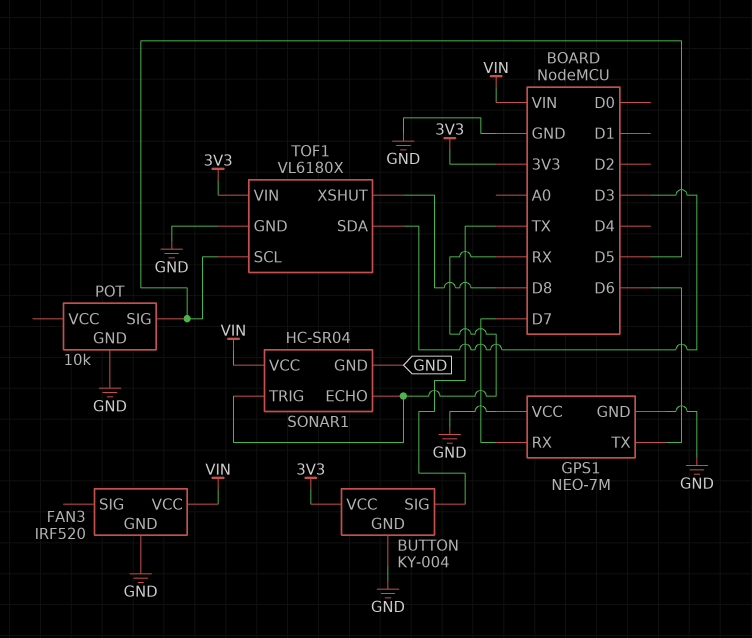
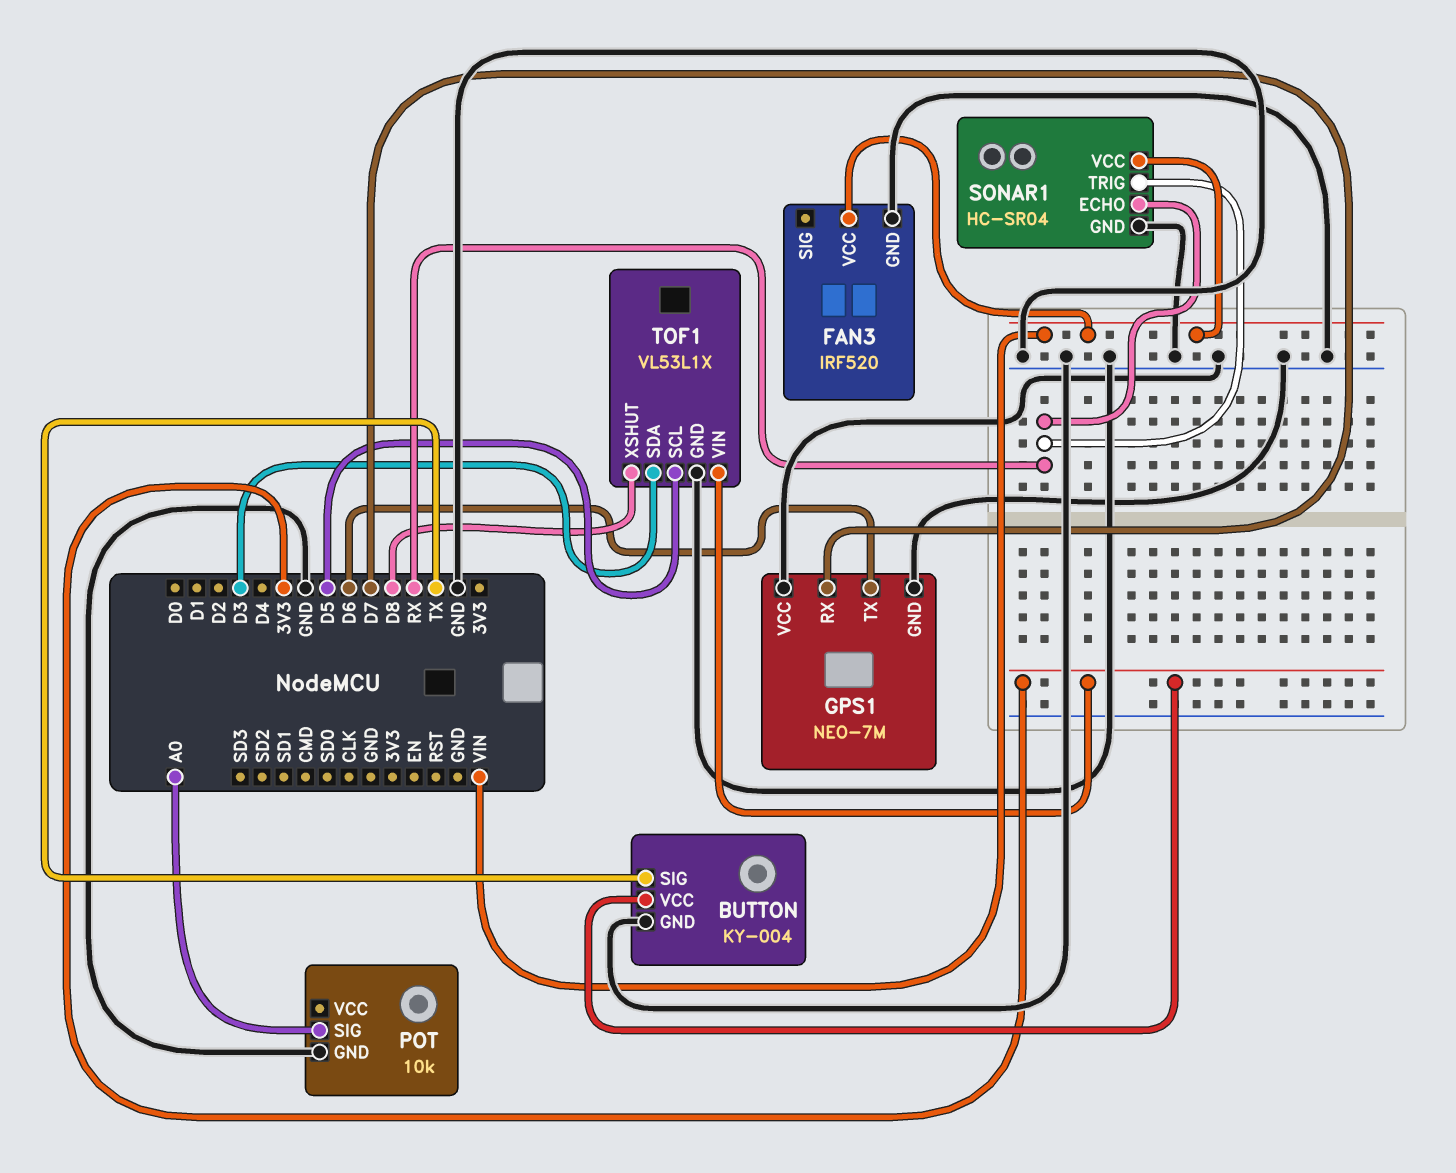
POT pin SIG: D5 -> A0
TOF1: VL6180X -> VL53L1X

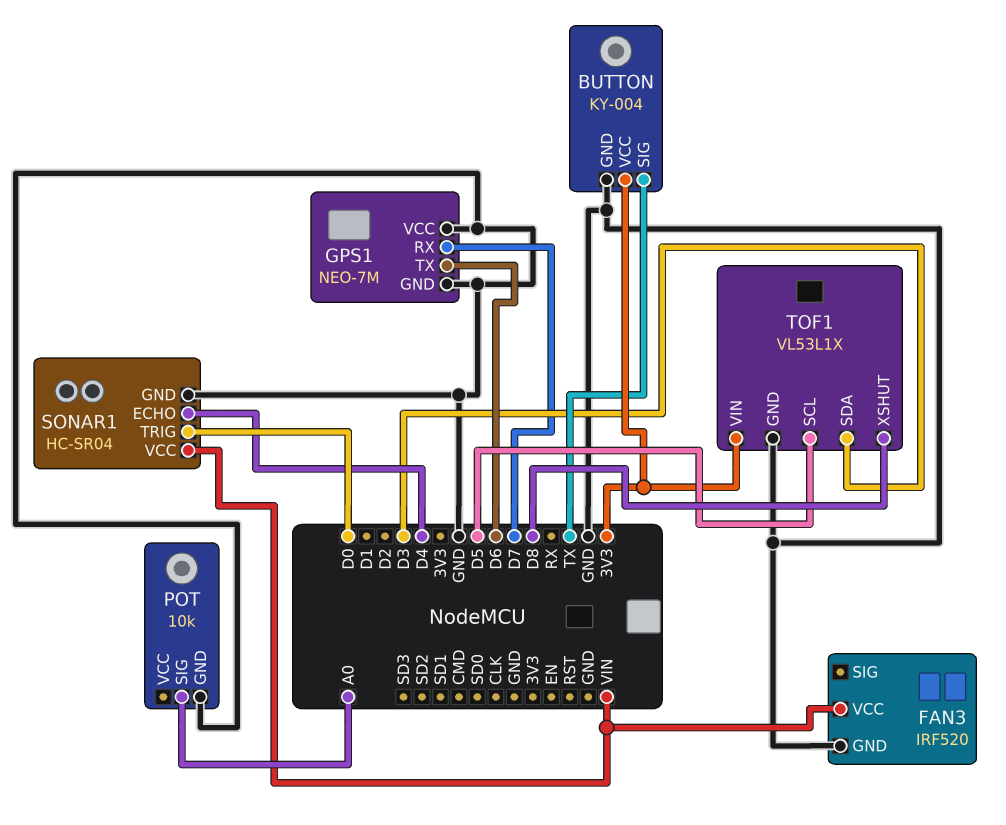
SONAR1 pin ECHO: RX -> D4
SONAR1 pin TRIG: RX -> D0

